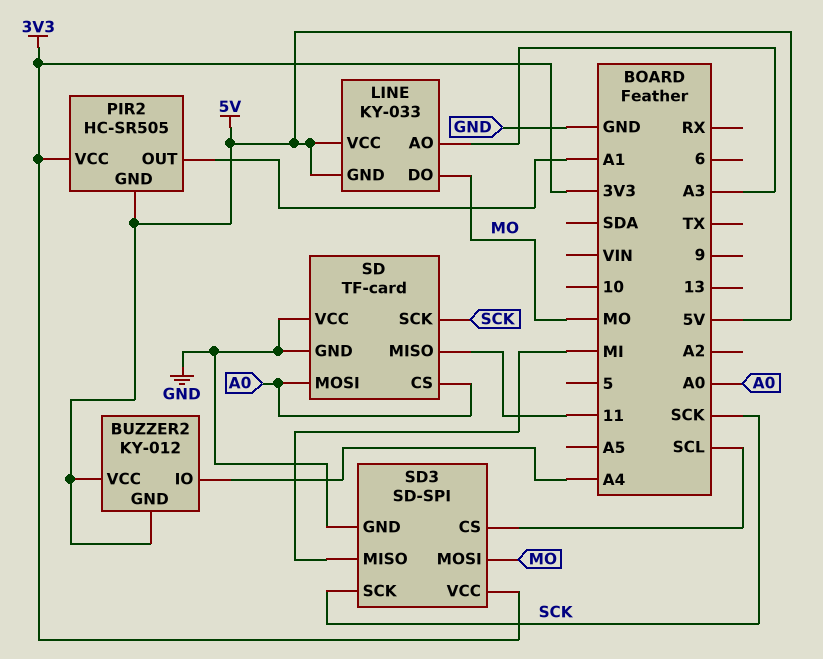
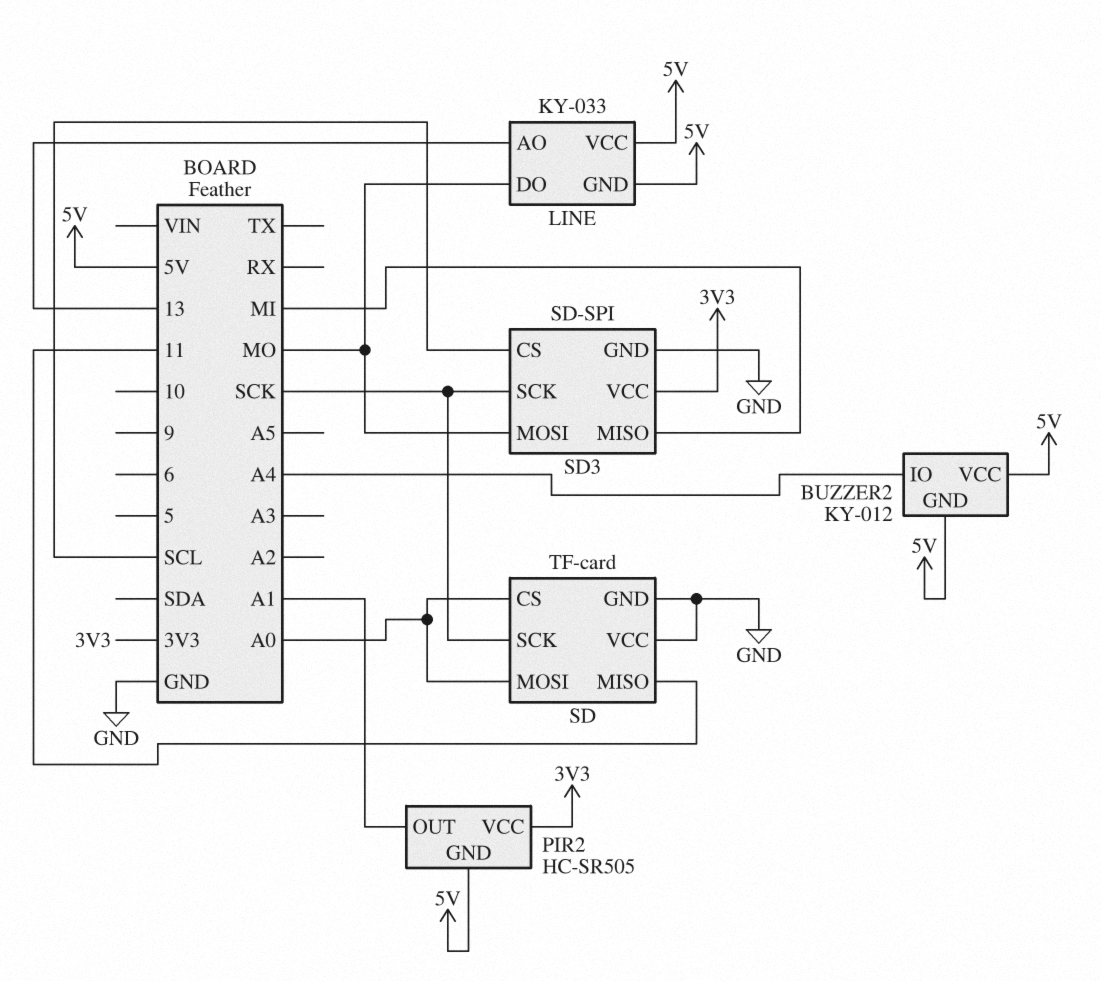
LINE pin AO: A3 -> 13

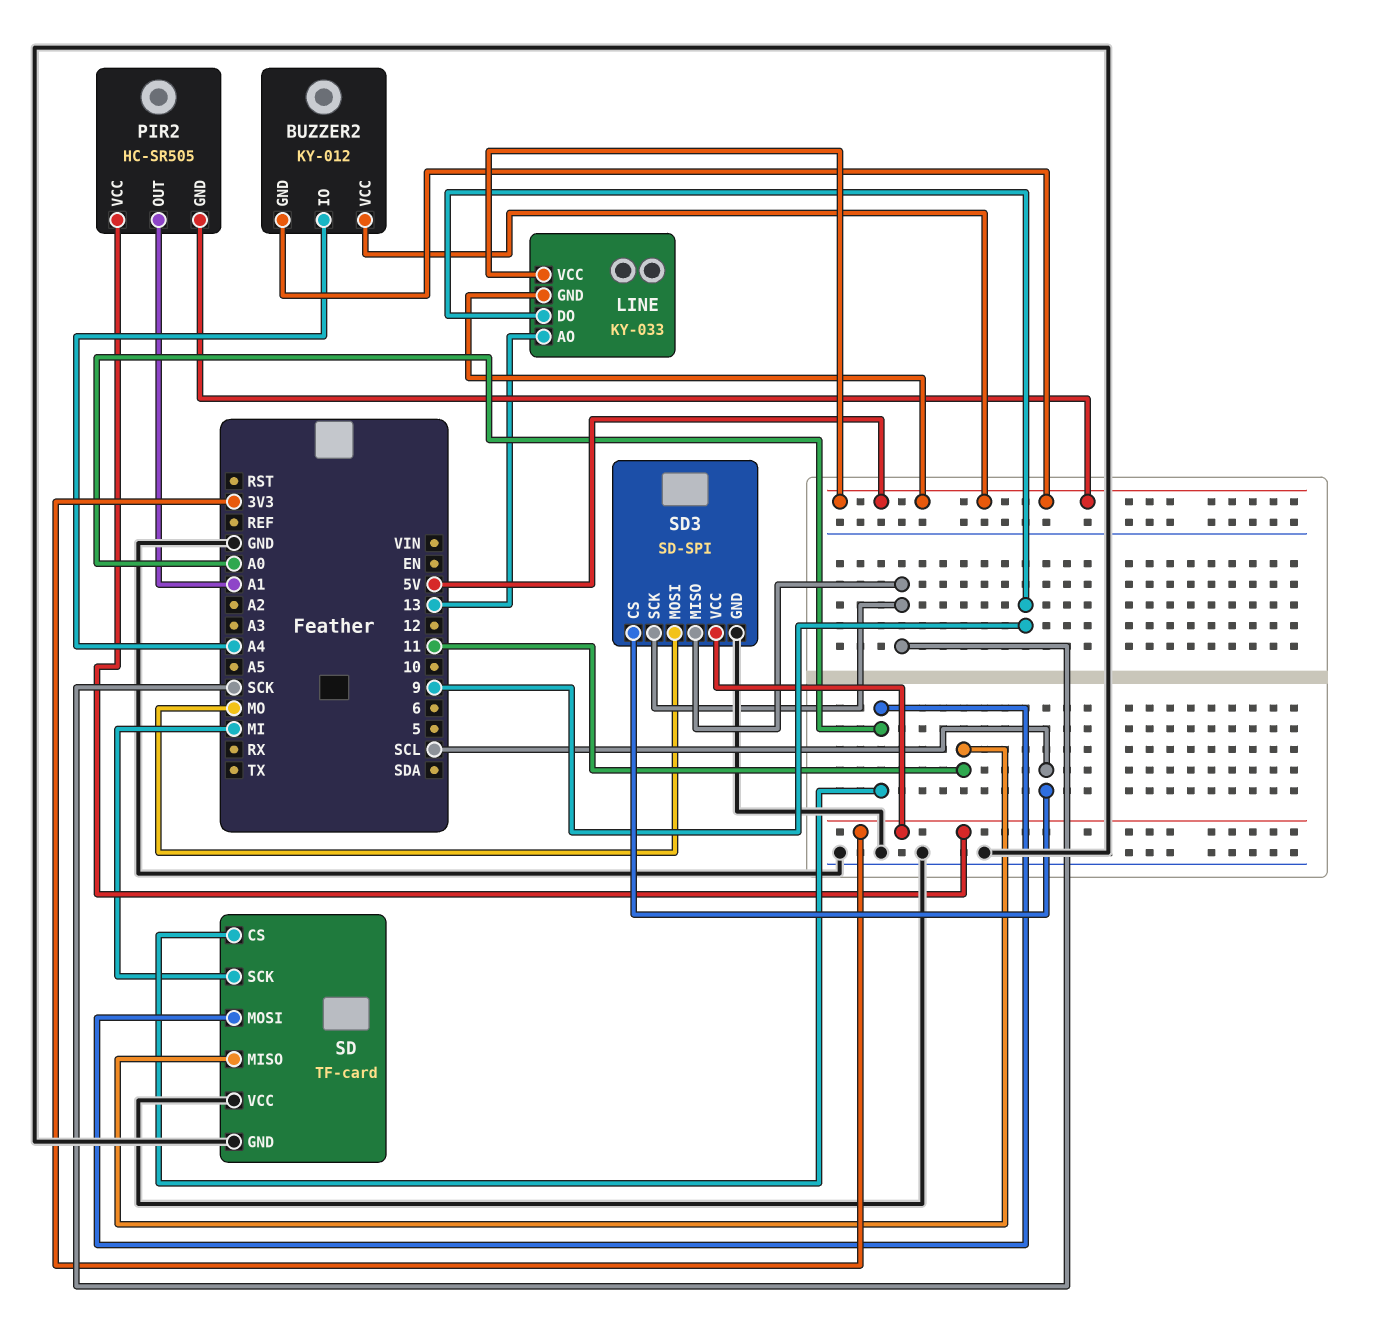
LINE pin DO: MO -> 9
SD pin SCK: SCK -> MI
SD3 pin MISO: MI -> SCK

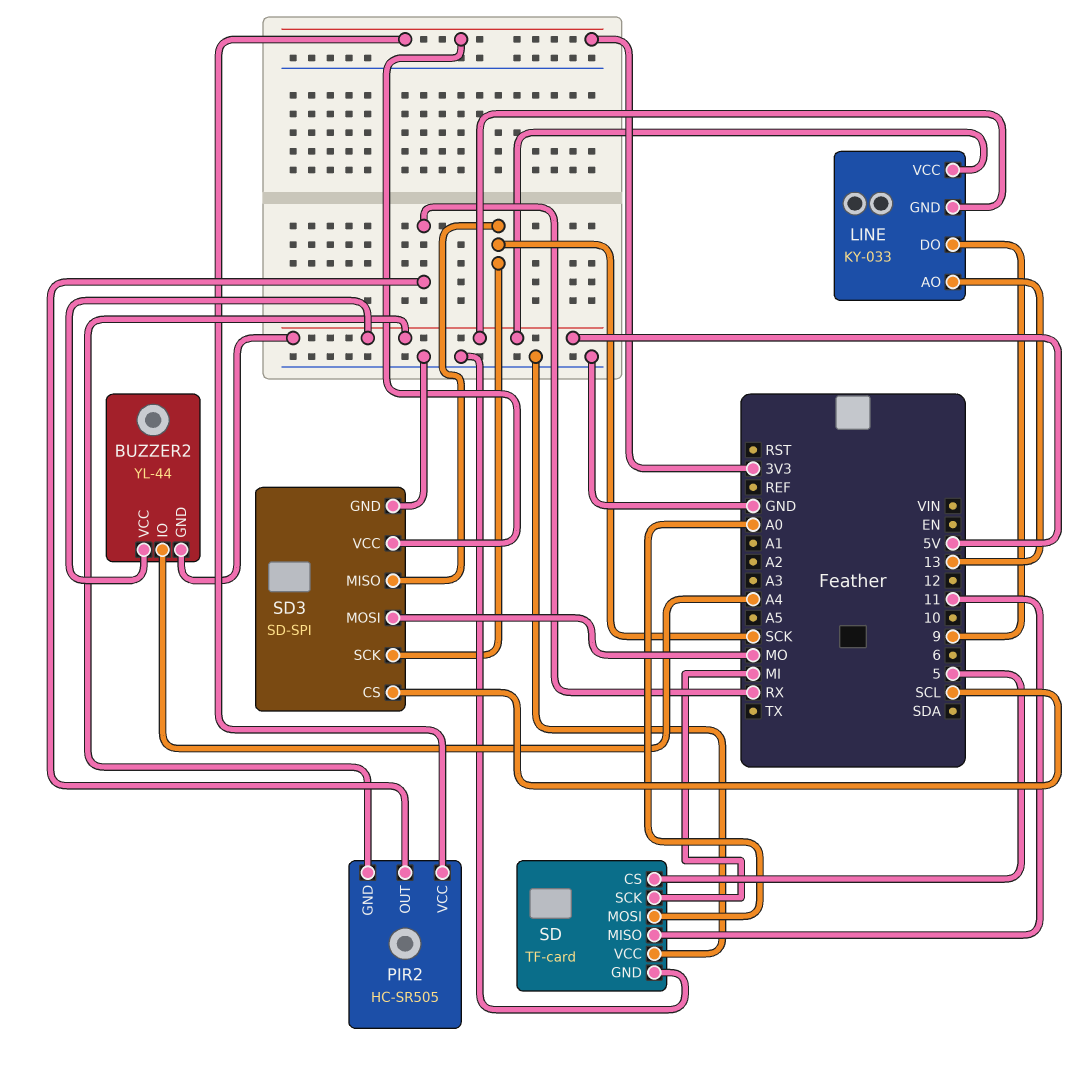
BUZZER2: KY-012 -> YL-44
PIR2 pin OUT: A1 -> RX
SD pin CS: A0 -> 5

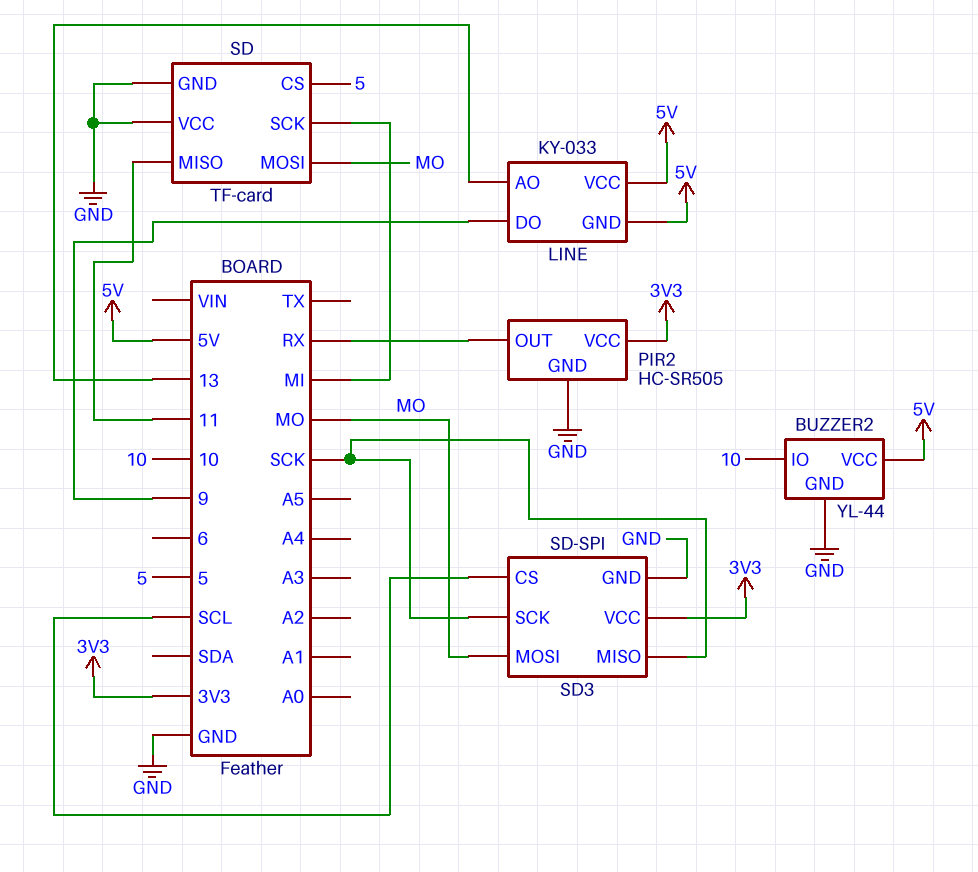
BUZZER2 pin GND: 5V -> GND
BUZZER2 pin IO: A4 -> 10
PIR2 pin GND: 5V -> GND
SD pin MOSI: A0 -> MO

